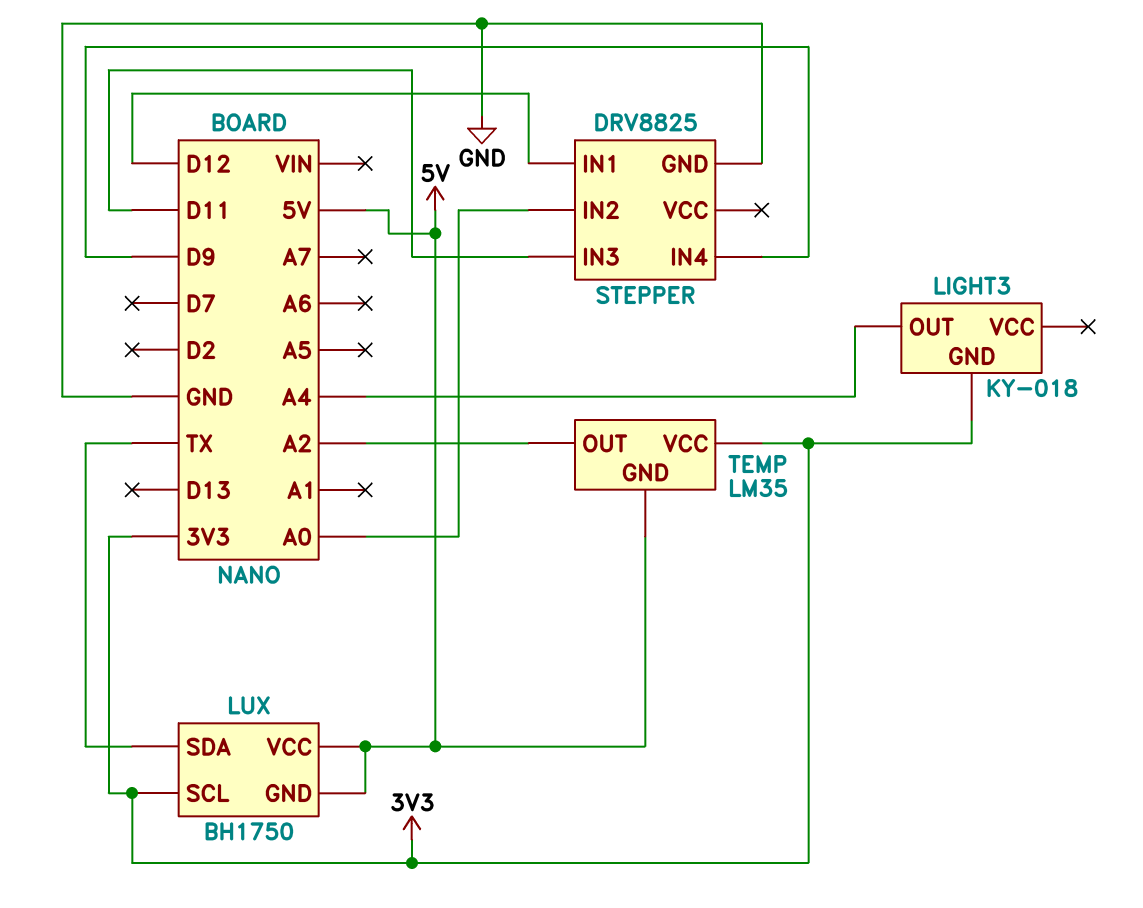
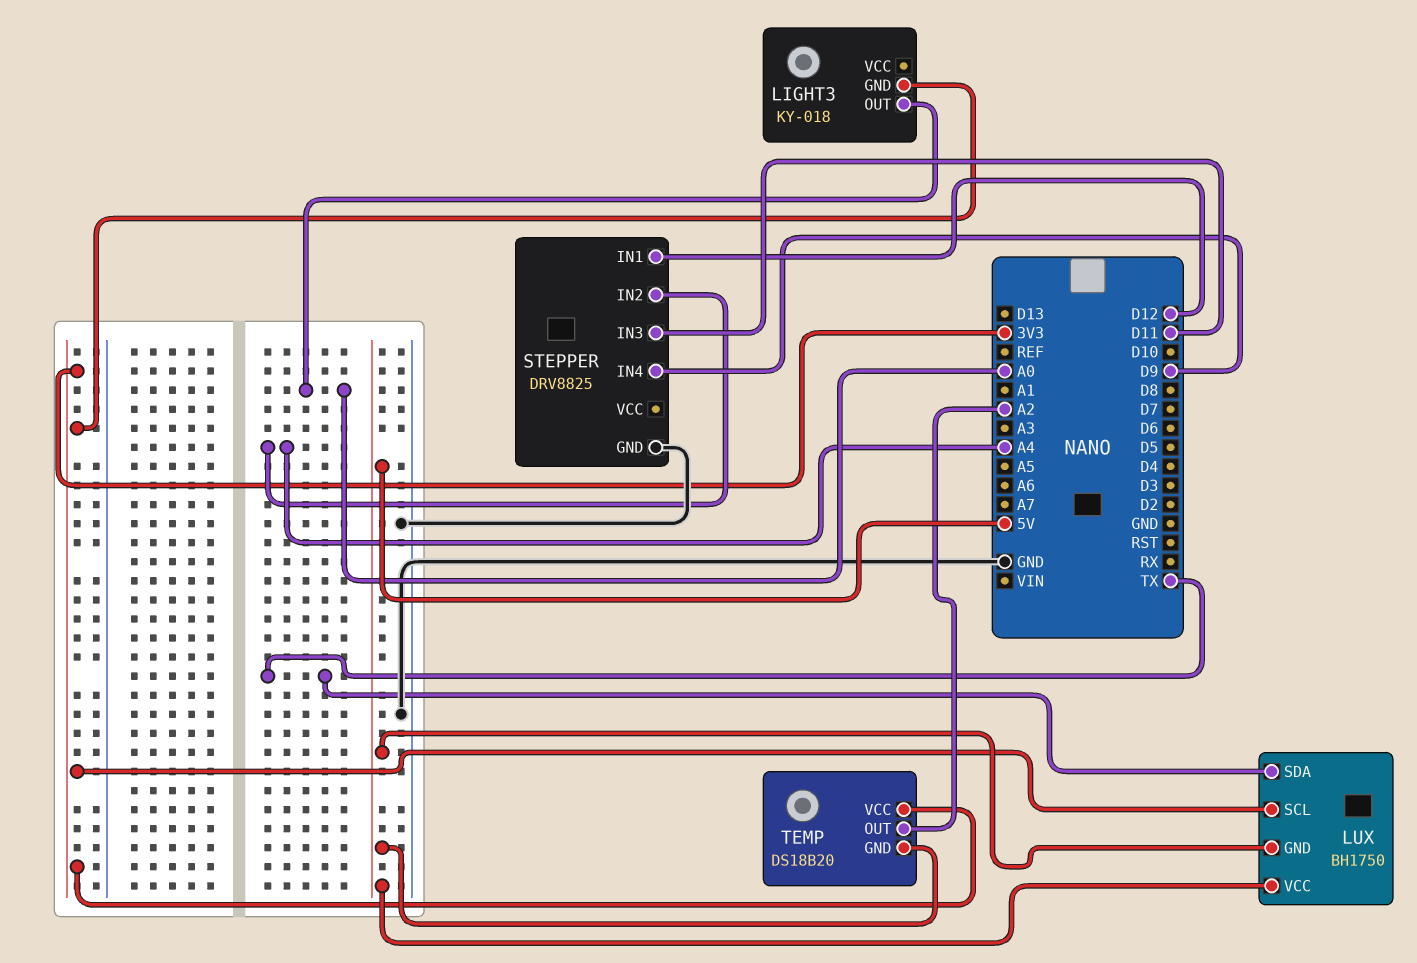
LIGHT3 pin OUT: A4 -> A0
STEPPER pin IN2: A0 -> A4
TEMP: LM35 -> DS18B20

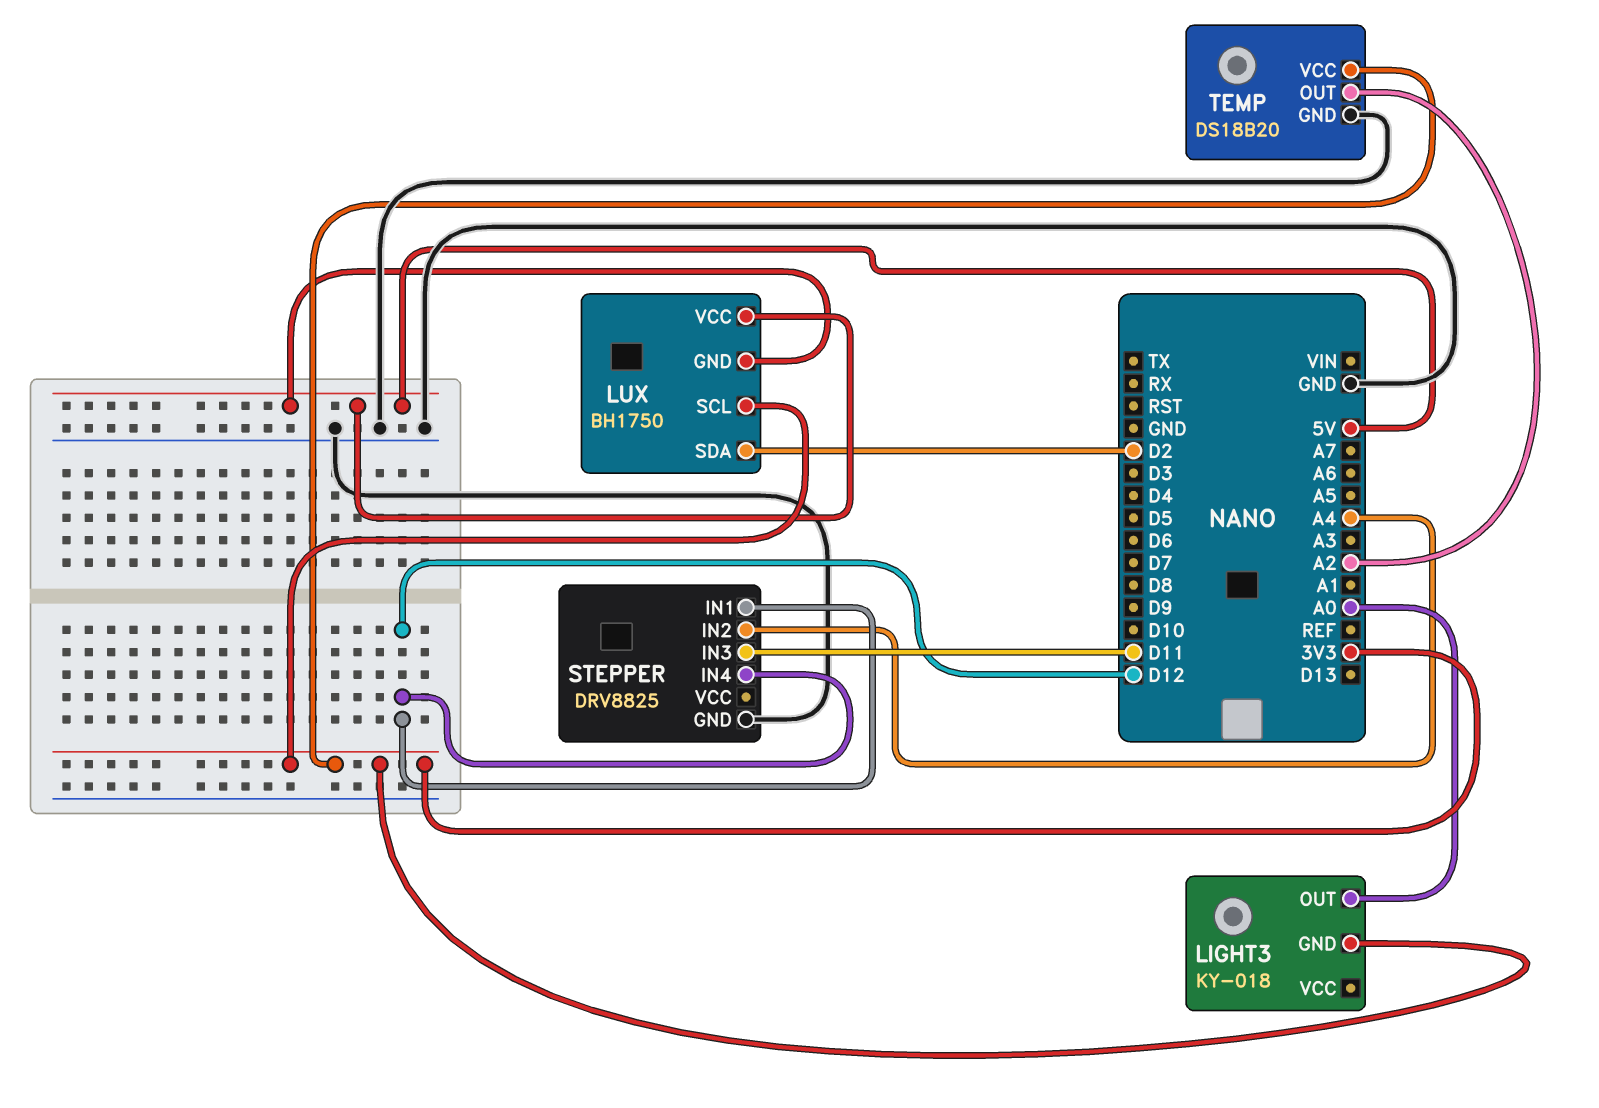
LUX pin SDA: TX -> D2
STEPPER pin IN4: D9 -> D12
TEMP pin GND: 5V -> GND

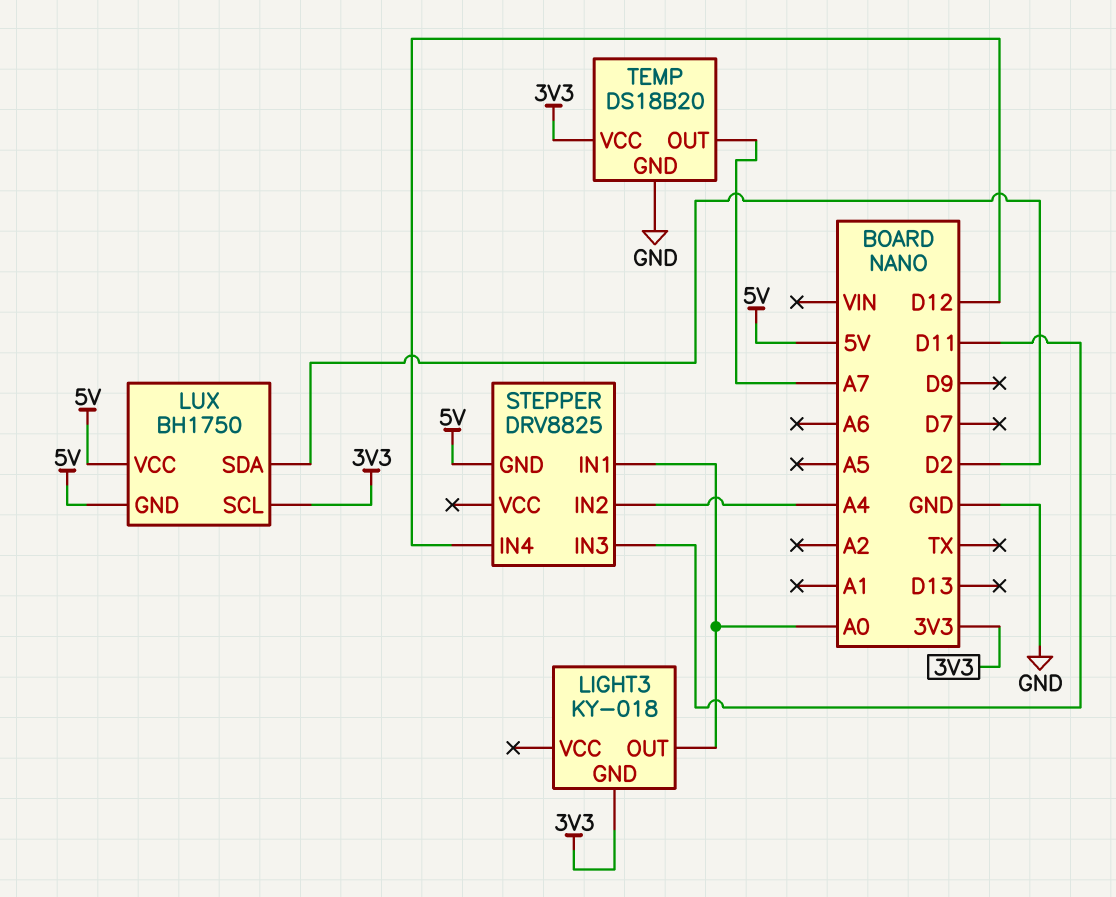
STEPPER pin GND: GND -> 5V
STEPPER pin IN1: D12 -> A0
TEMP pin OUT: A2 -> A7

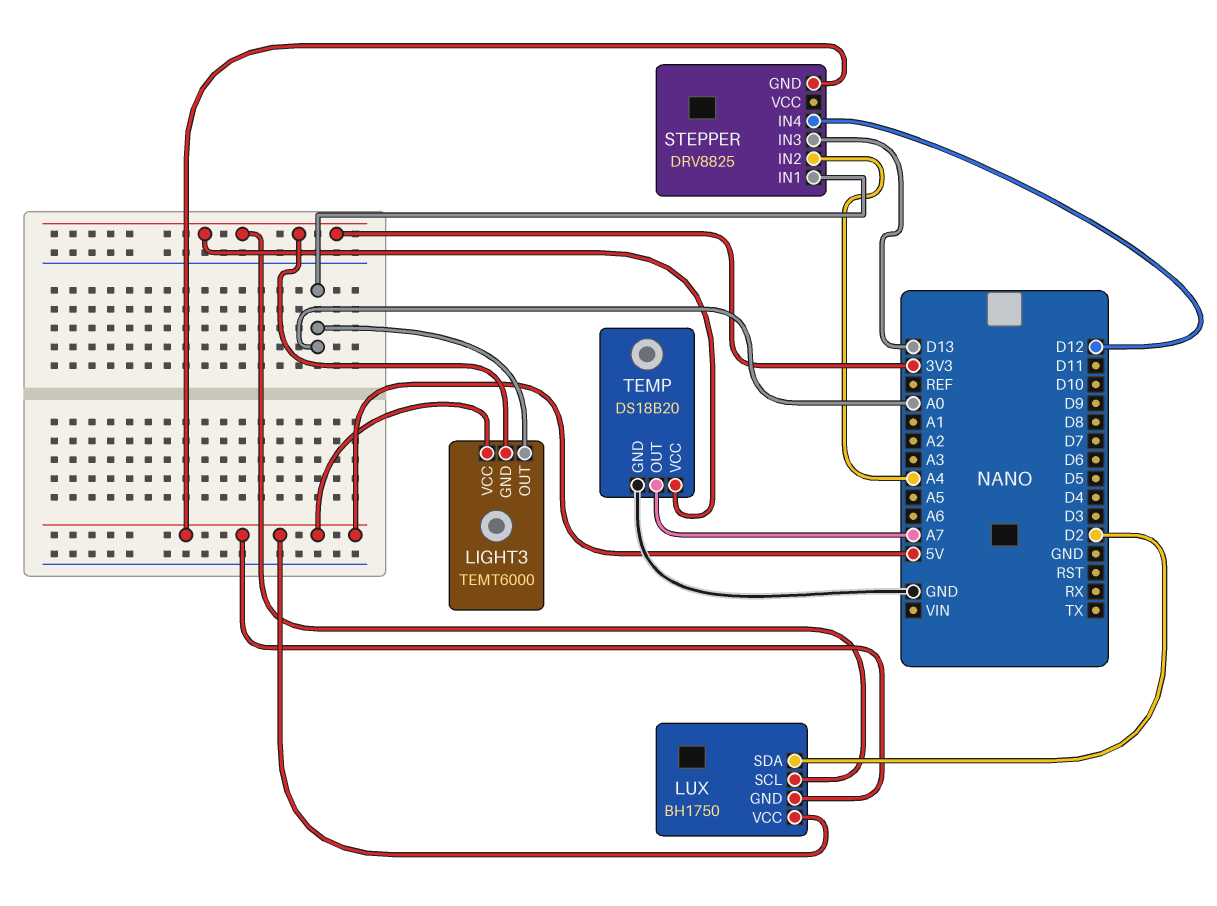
LIGHT3: KY-018 -> TEMT6000
LIGHT3 pin VCC: none -> 5V
STEPPER pin IN3: D11 -> D13

